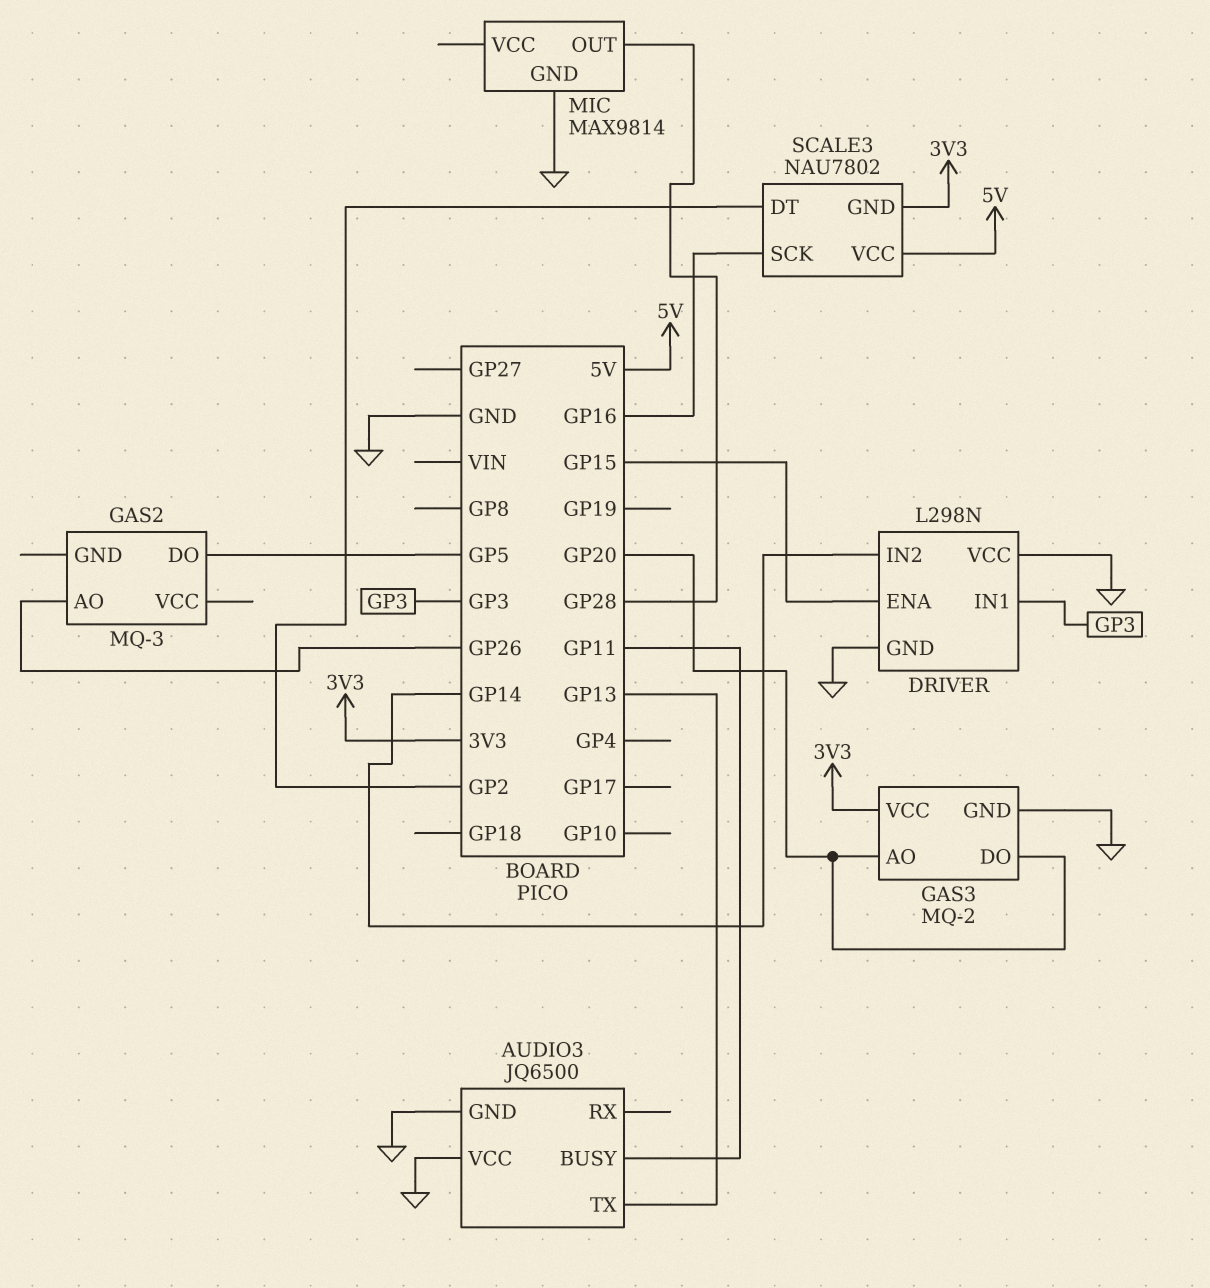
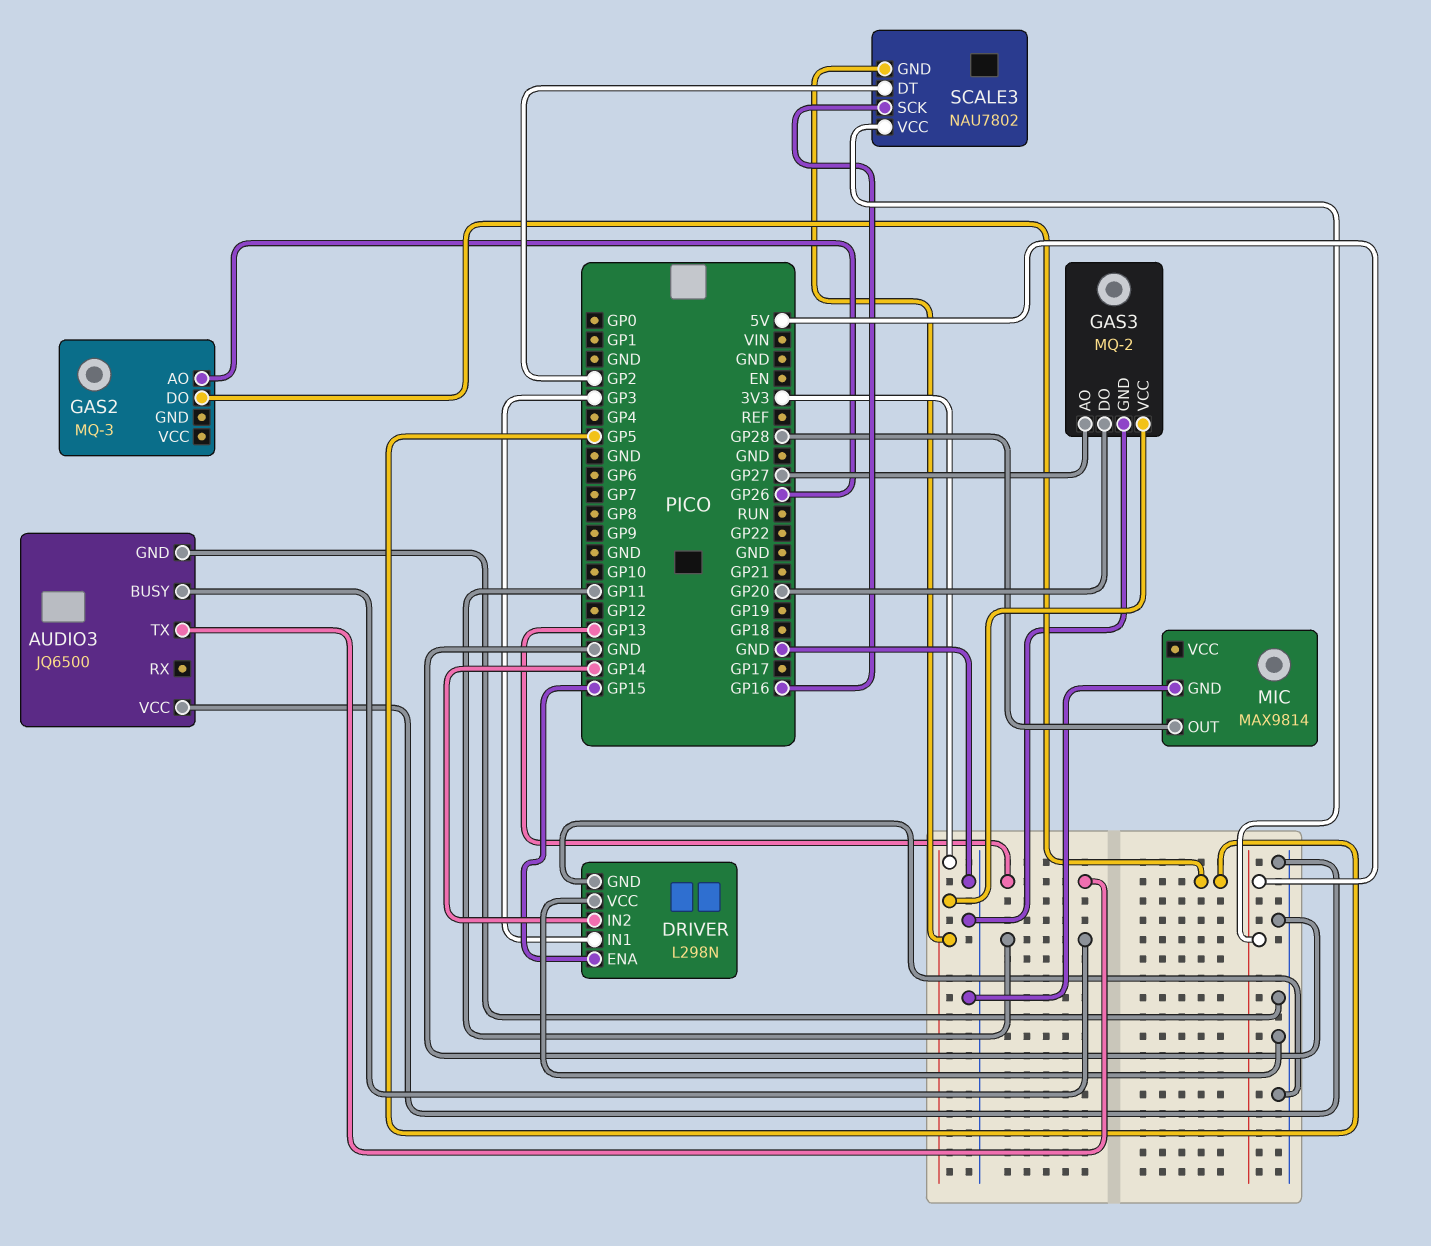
GAS3 pin AO: GP20 -> GP27

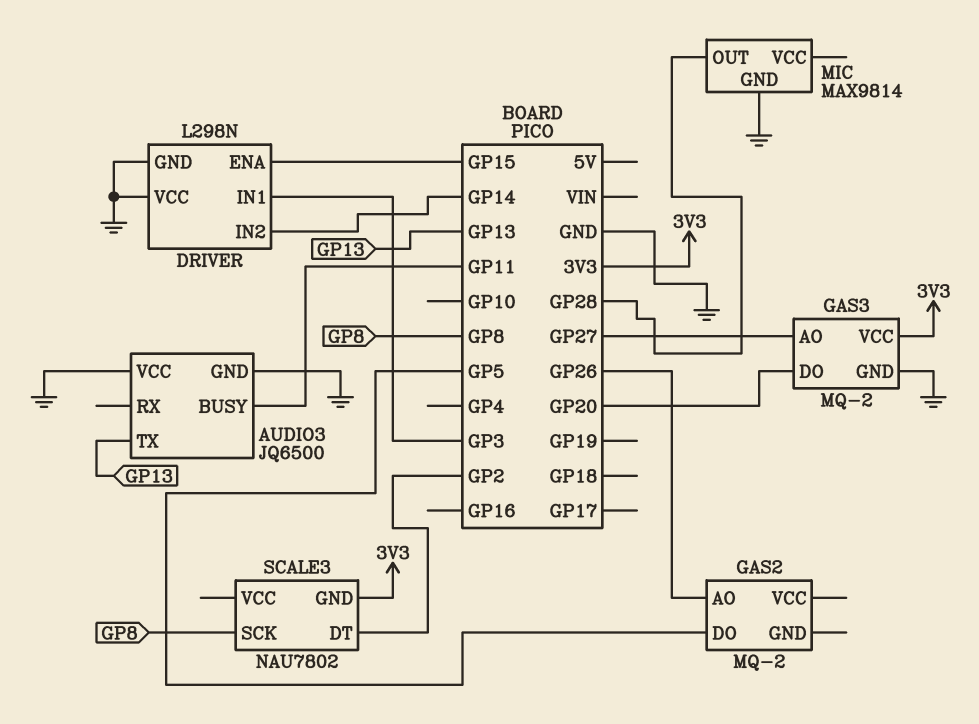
GAS2: MQ-3 -> MQ-2
SCALE3 pin SCK: GP16 -> GP8
SCALE3 pin VCC: 5V -> none

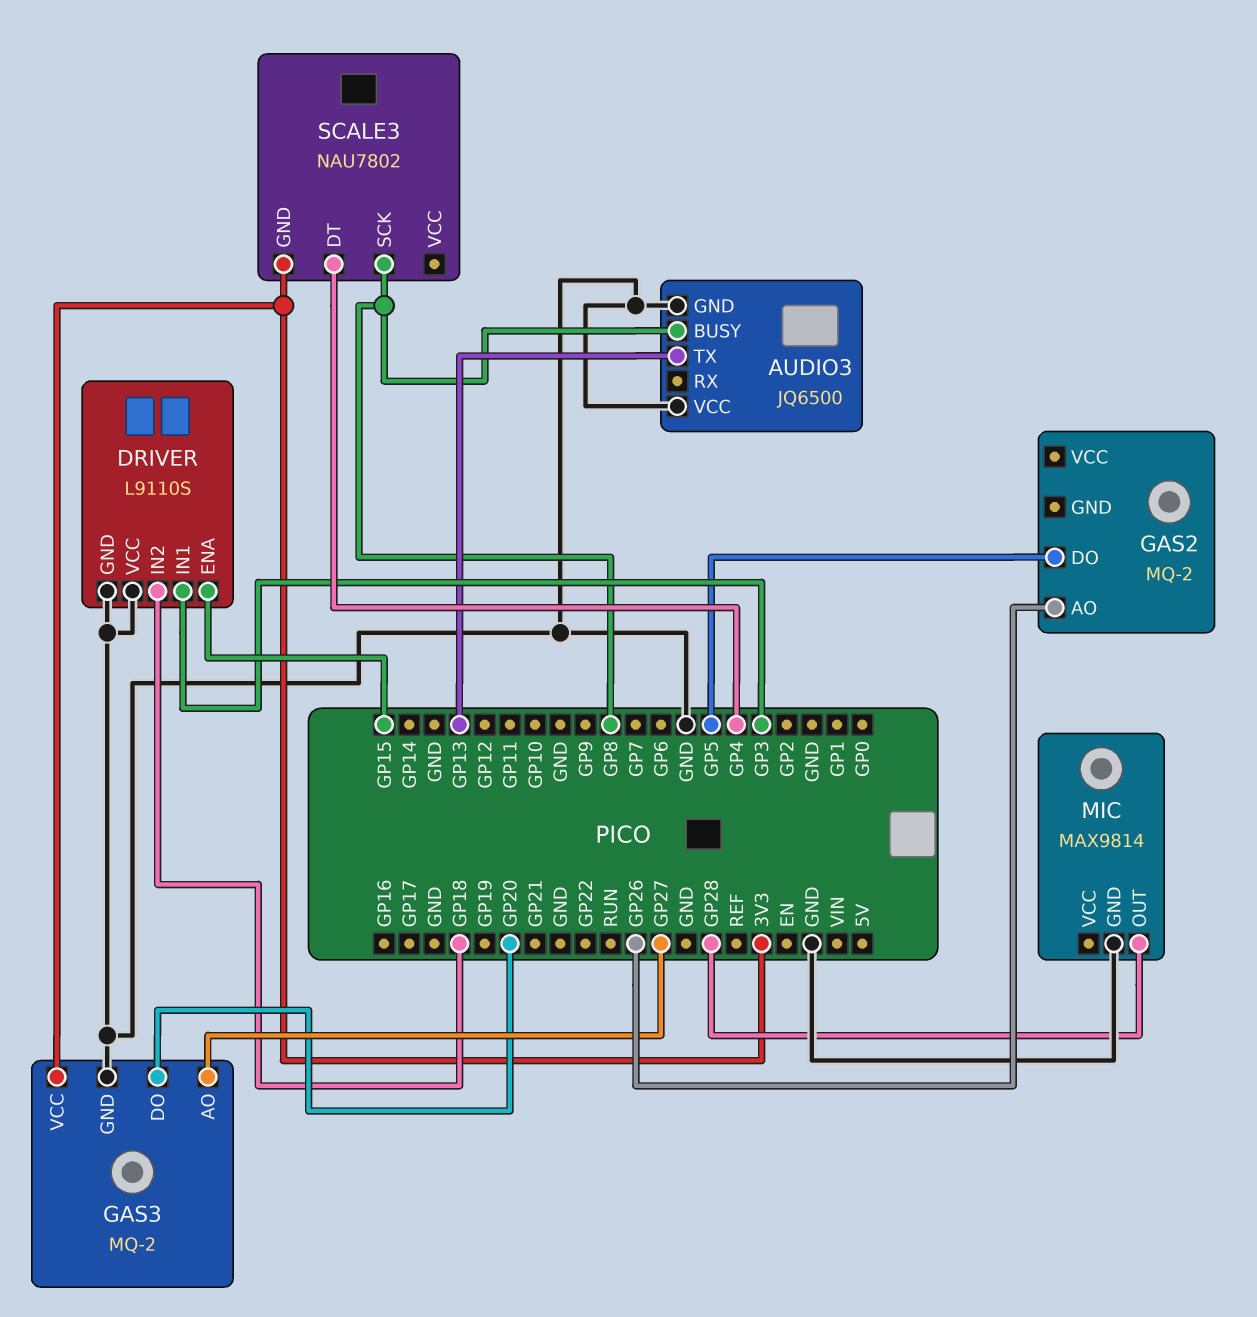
AUDIO3 pin BUSY: GP11 -> GP8
DRIVER: L298N -> L9110S
DRIVER pin IN2: GP14 -> GP18
SCALE3 pin DT: GP2 -> GP4

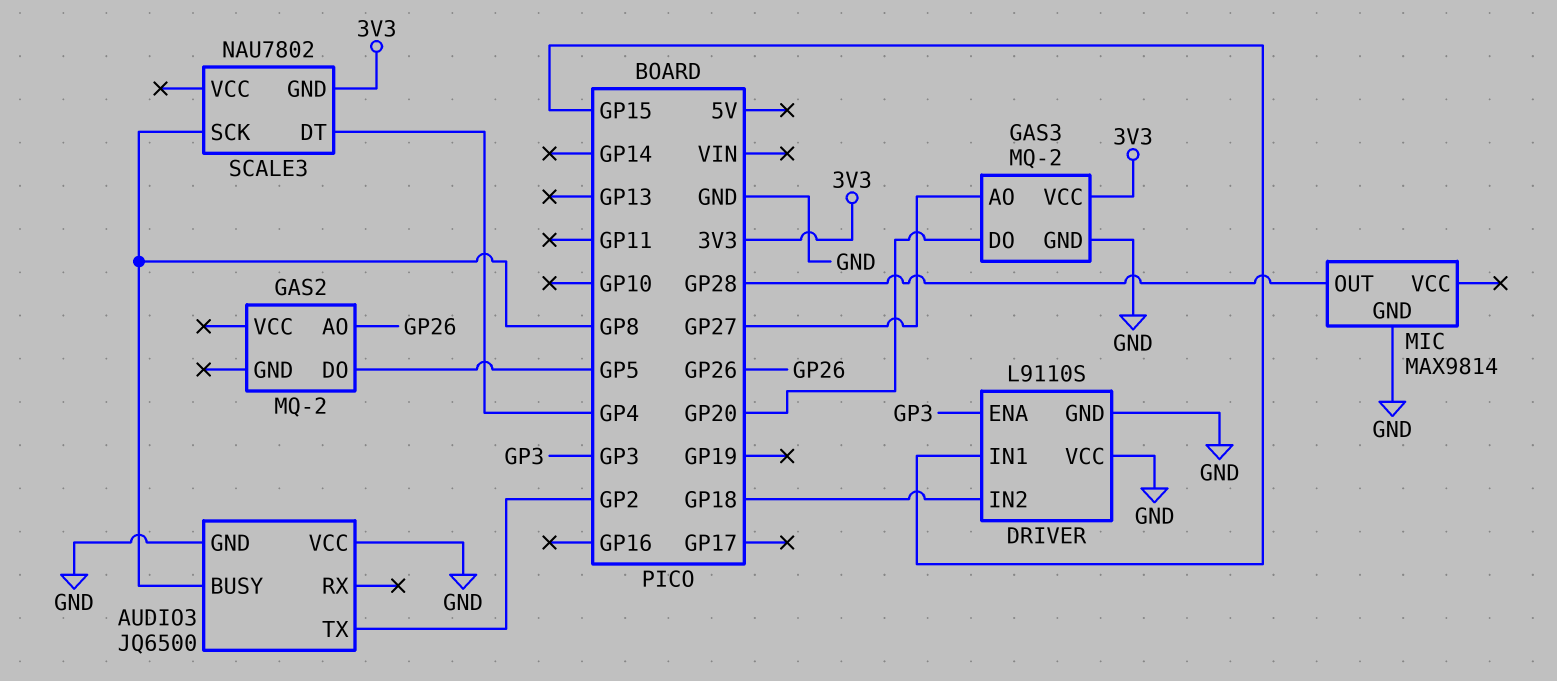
AUDIO3 pin TX: GP13 -> GP2
DRIVER pin ENA: GP15 -> GP3
DRIVER pin IN1: GP3 -> GP15

